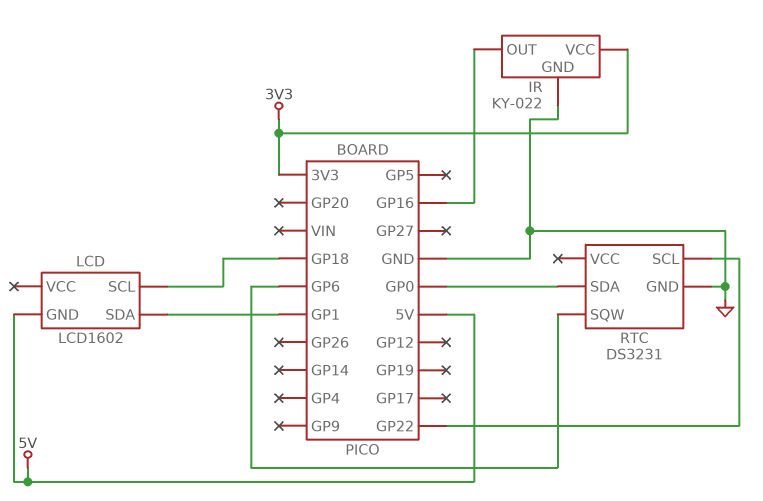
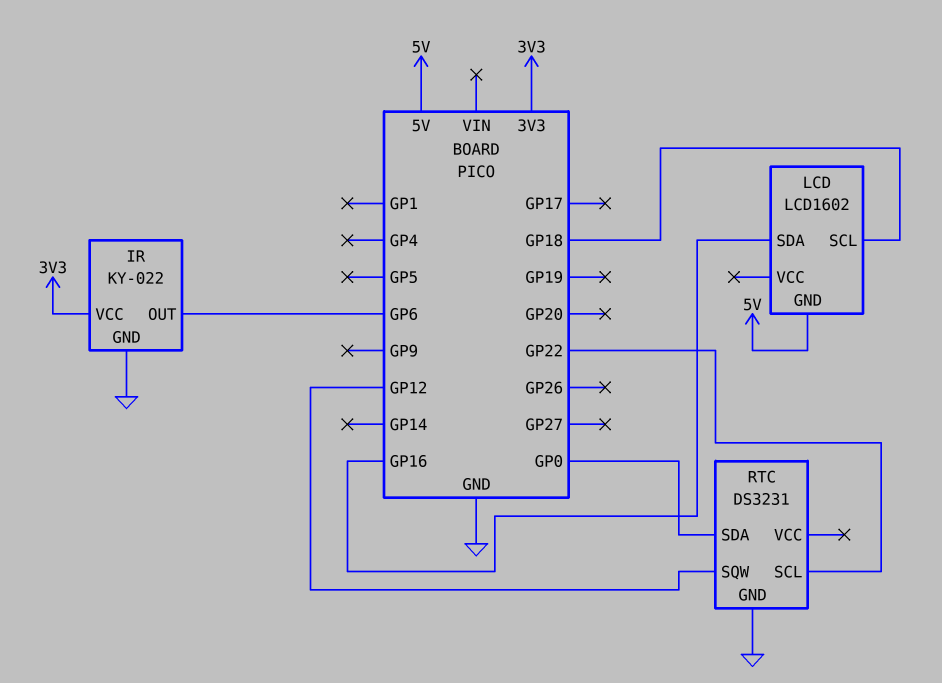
IR pin OUT: GP16 -> GP6
LCD pin SDA: GP1 -> GP16
RTC pin SQW: GP6 -> GP12

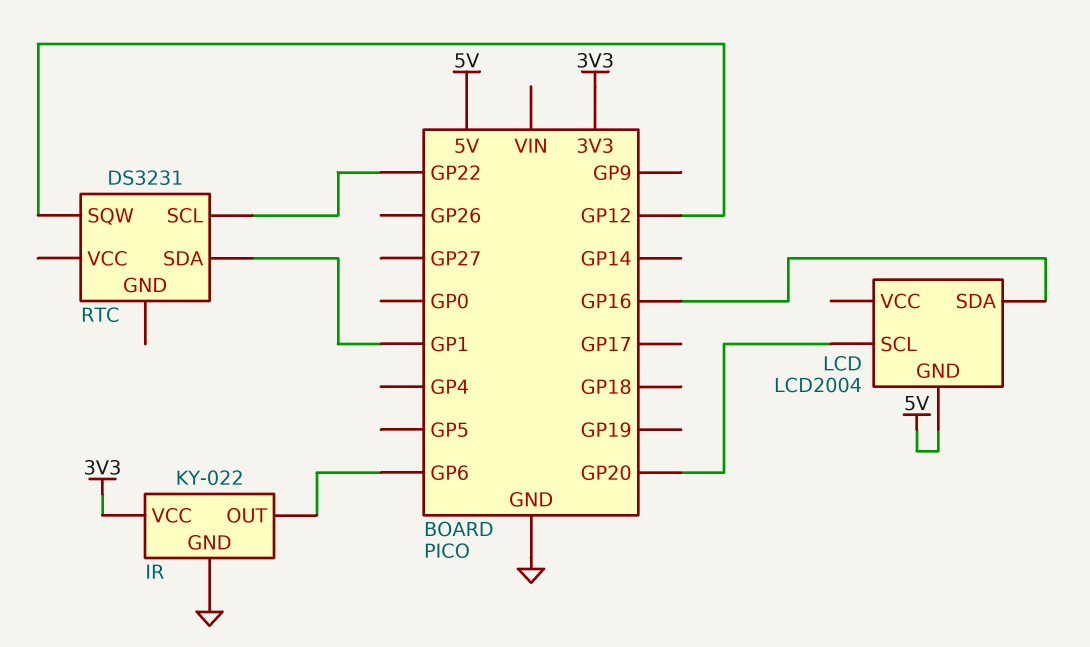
LCD: LCD1602 -> LCD2004
LCD pin SCL: GP18 -> GP20
RTC pin GND: GND -> none
RTC pin SDA: GP0 -> GP1

